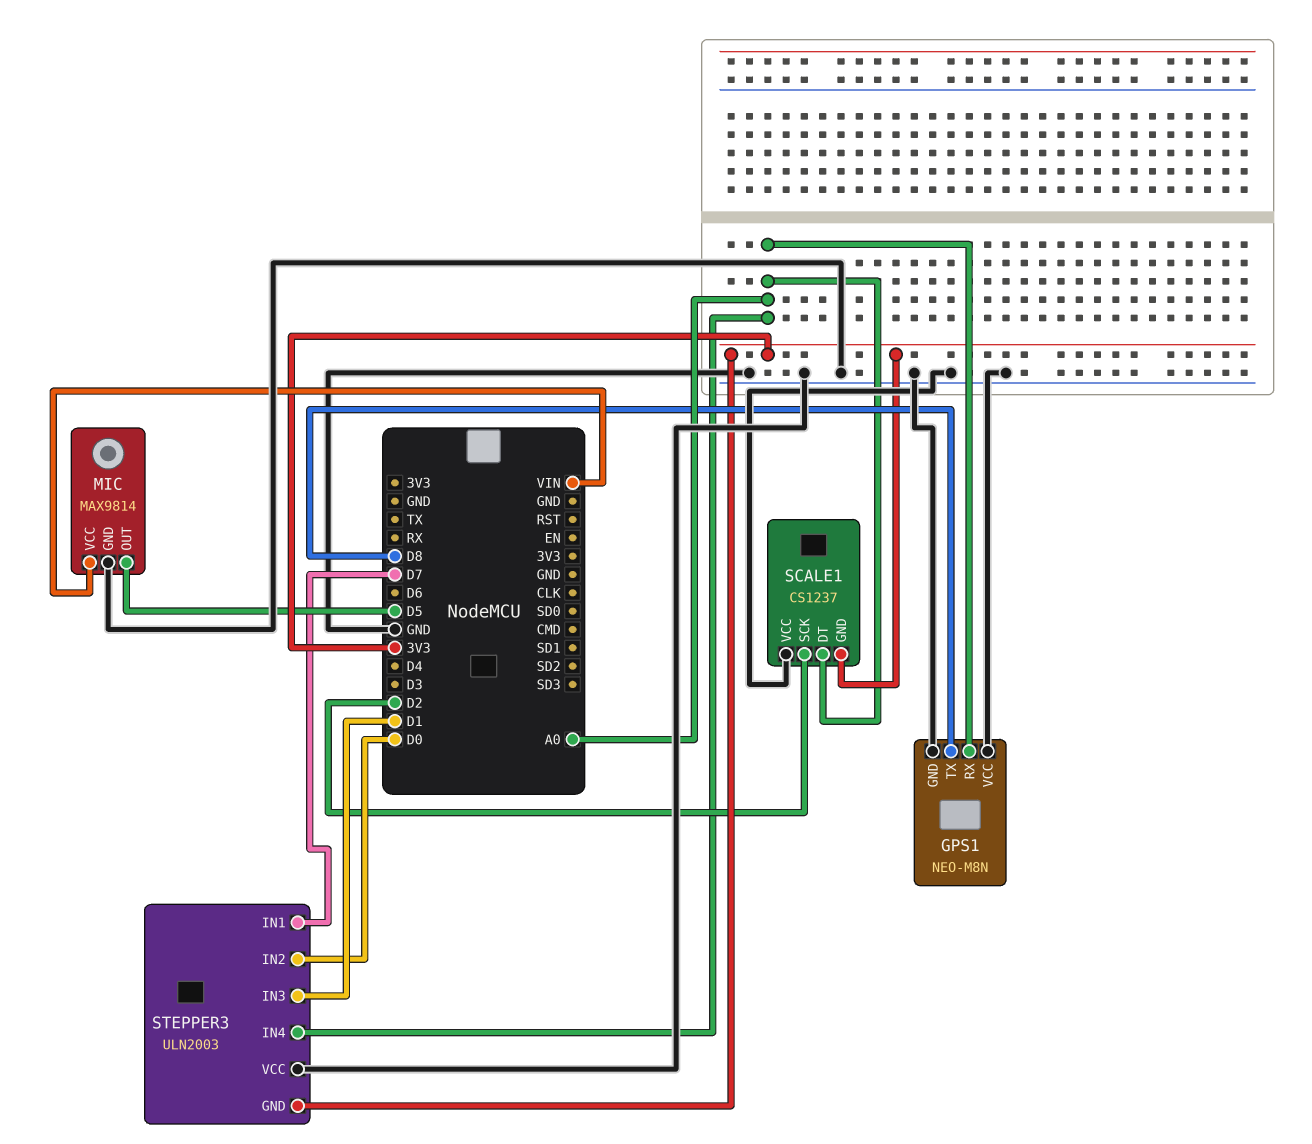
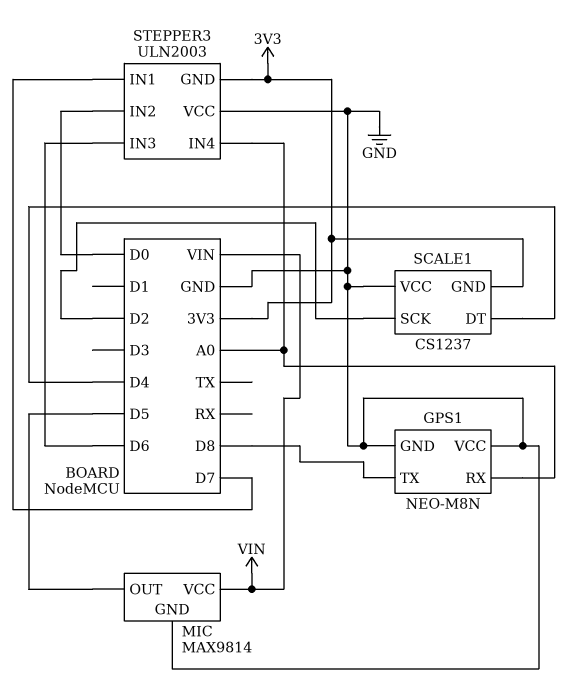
SCALE1 pin DT: A0 -> D4
STEPPER3 pin IN3: D1 -> D6

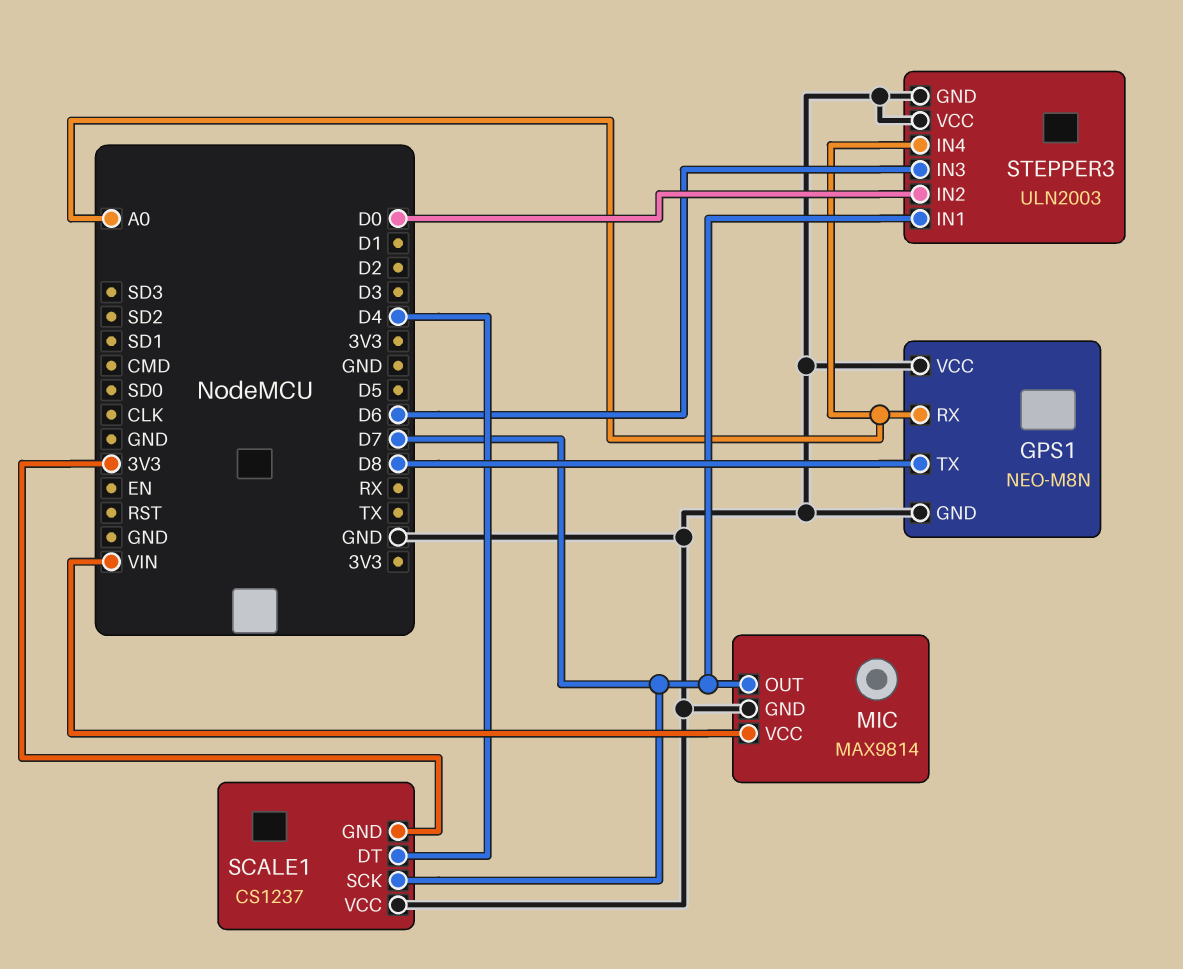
MIC pin OUT: D5 -> D7
SCALE1 pin SCK: D2 -> D7
STEPPER3 pin GND: 3V3 -> GND

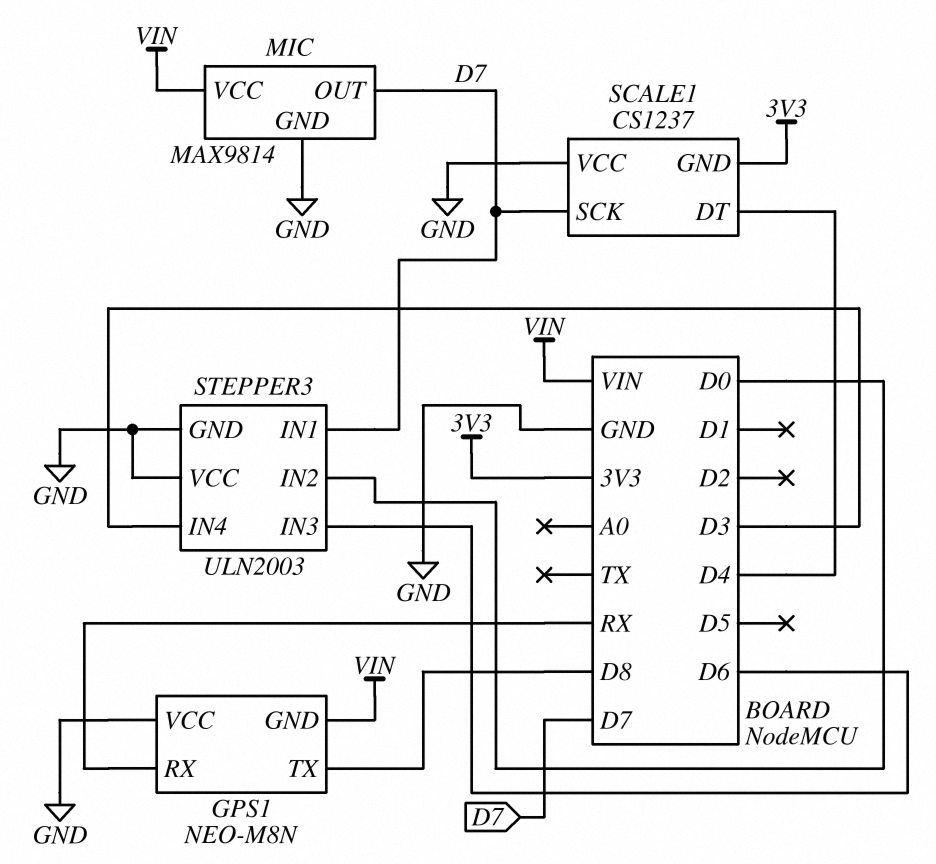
GPS1 pin GND: GND -> VIN
GPS1 pin RX: A0 -> RX
STEPPER3 pin IN4: A0 -> D3

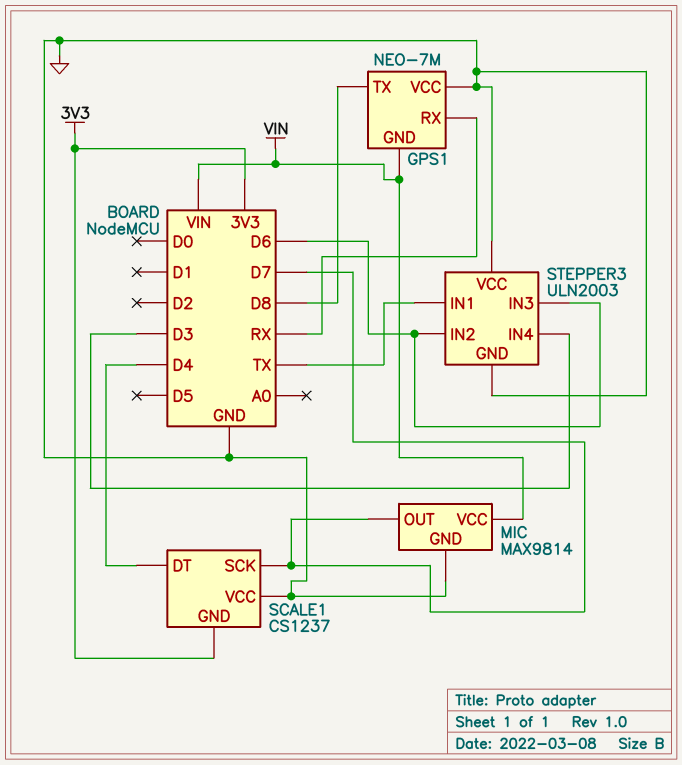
GPS1: NEO-M8N -> NEO-7M
STEPPER3 pin IN1: D7 -> TX
STEPPER3 pin IN2: D0 -> D6

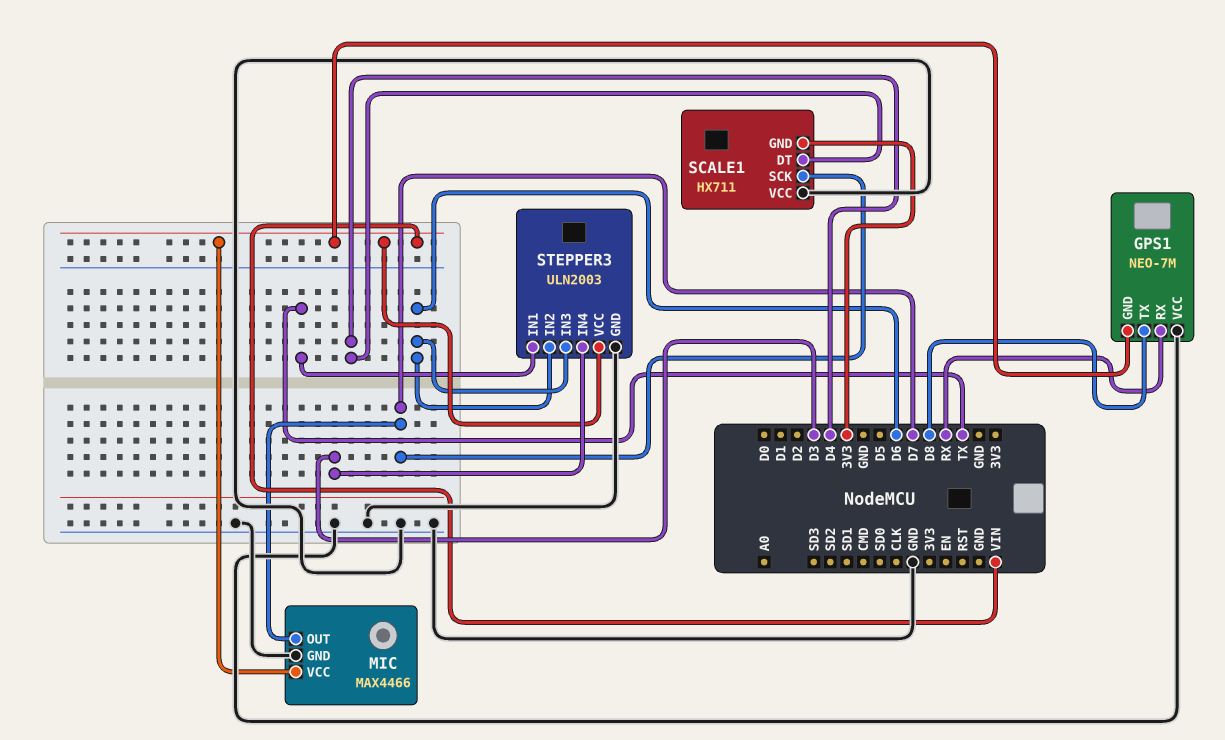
MIC: MAX9814 -> MAX4466
SCALE1: CS1237 -> HX711
STEPPER3 pin VCC: GND -> VIN

